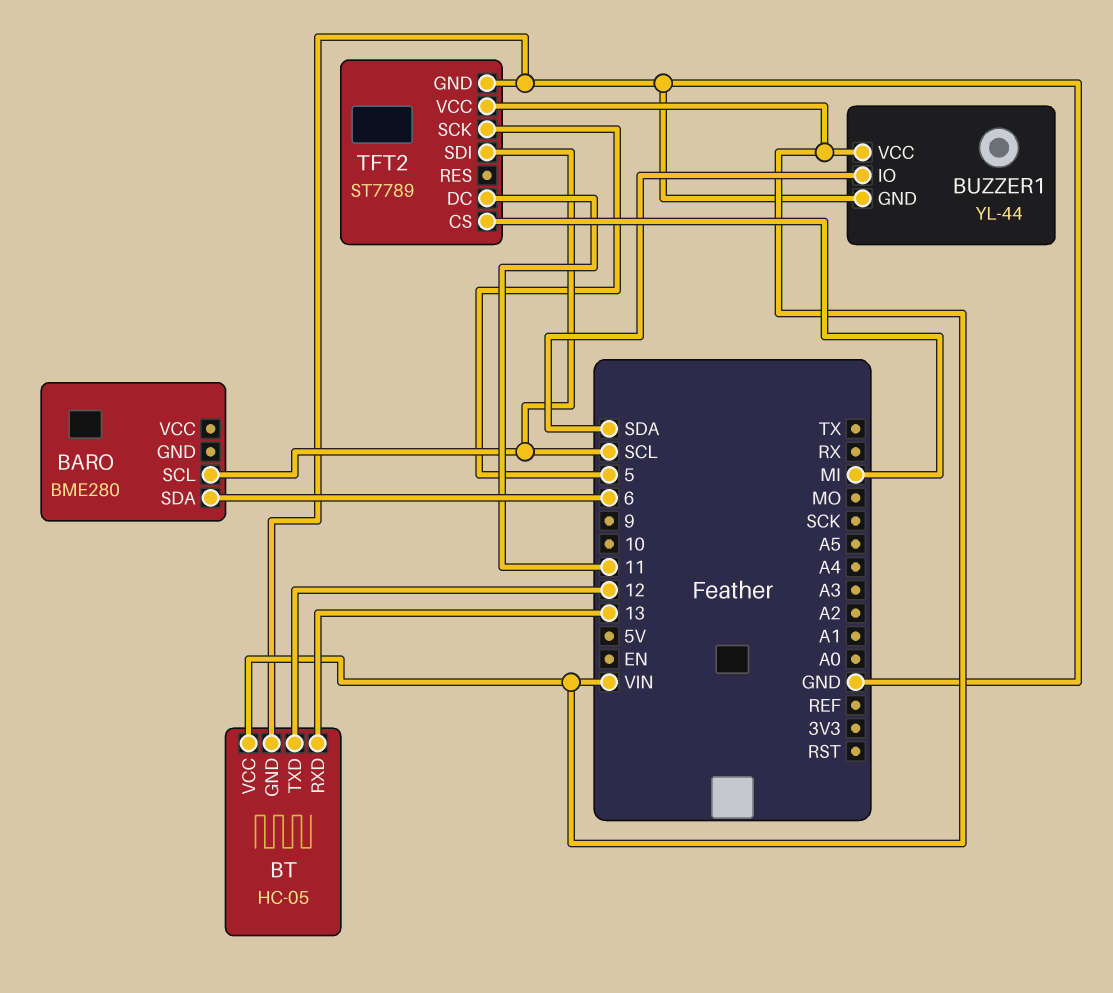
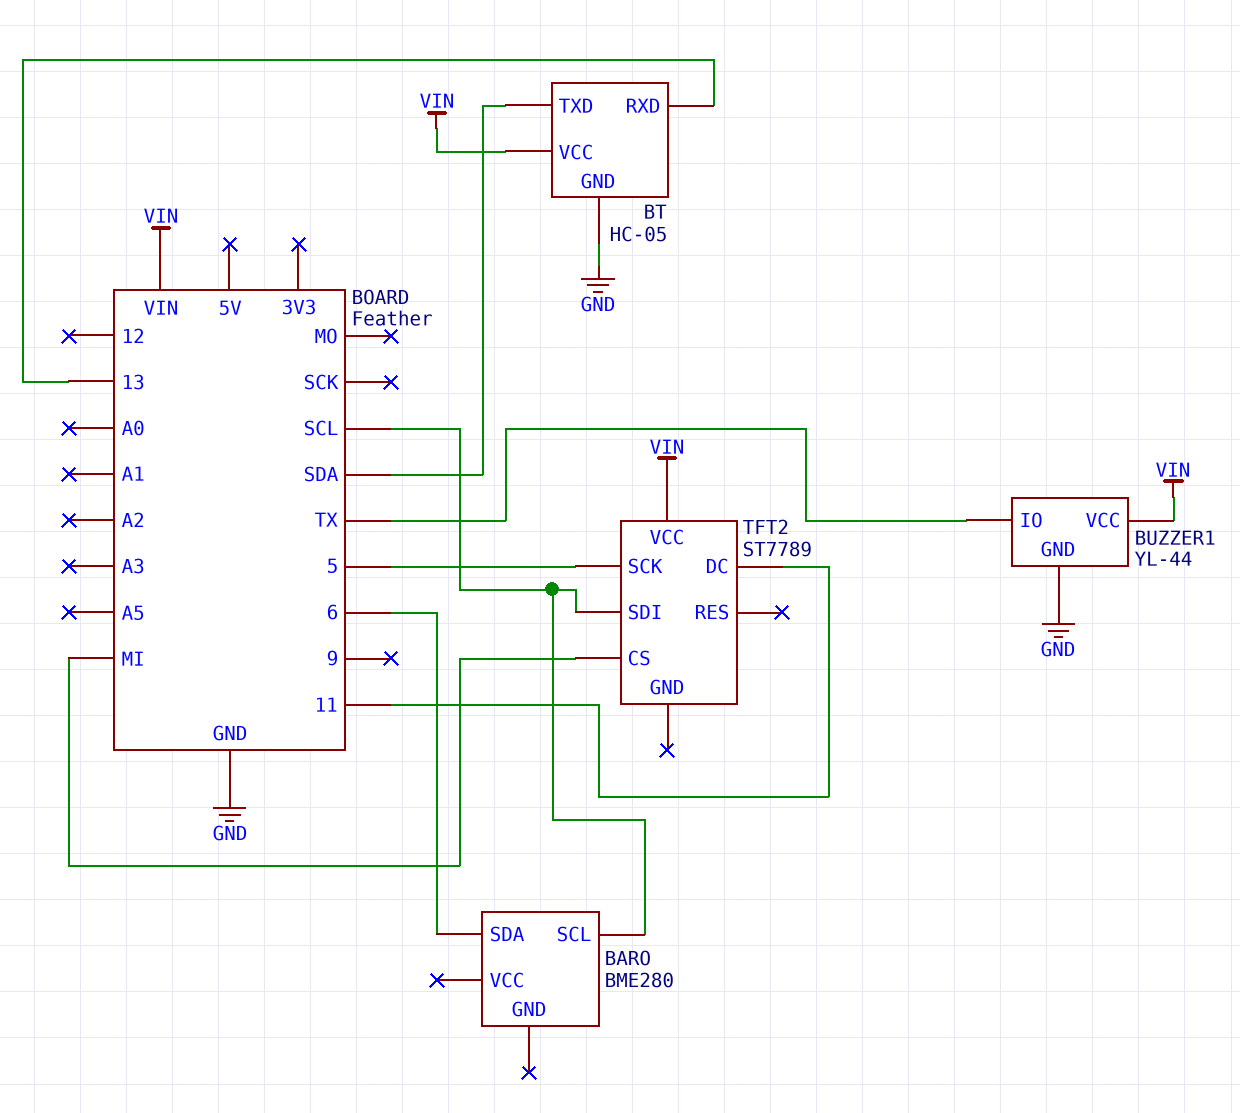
BT pin TXD: 12 -> SDA
BUZZER1 pin IO: SDA -> TX
TFT2 pin GND: GND -> none

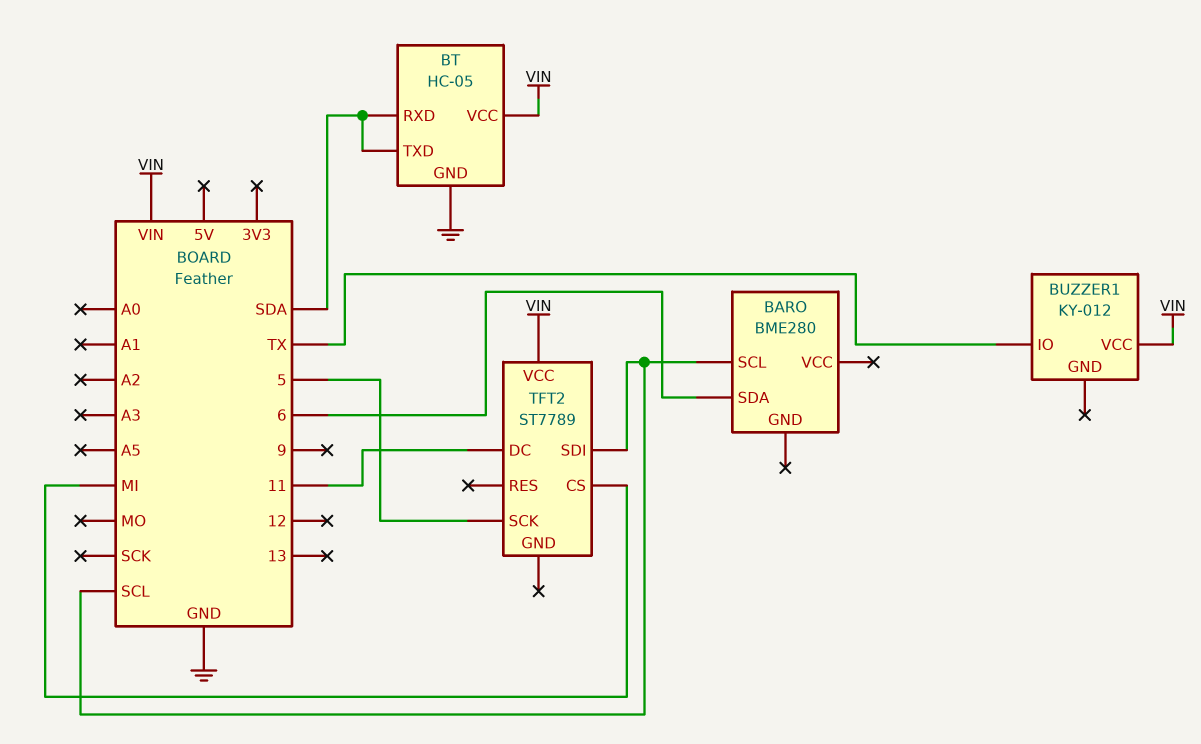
BT pin RXD: 13 -> SDA
BUZZER1: YL-44 -> KY-012
BUZZER1 pin GND: GND -> none

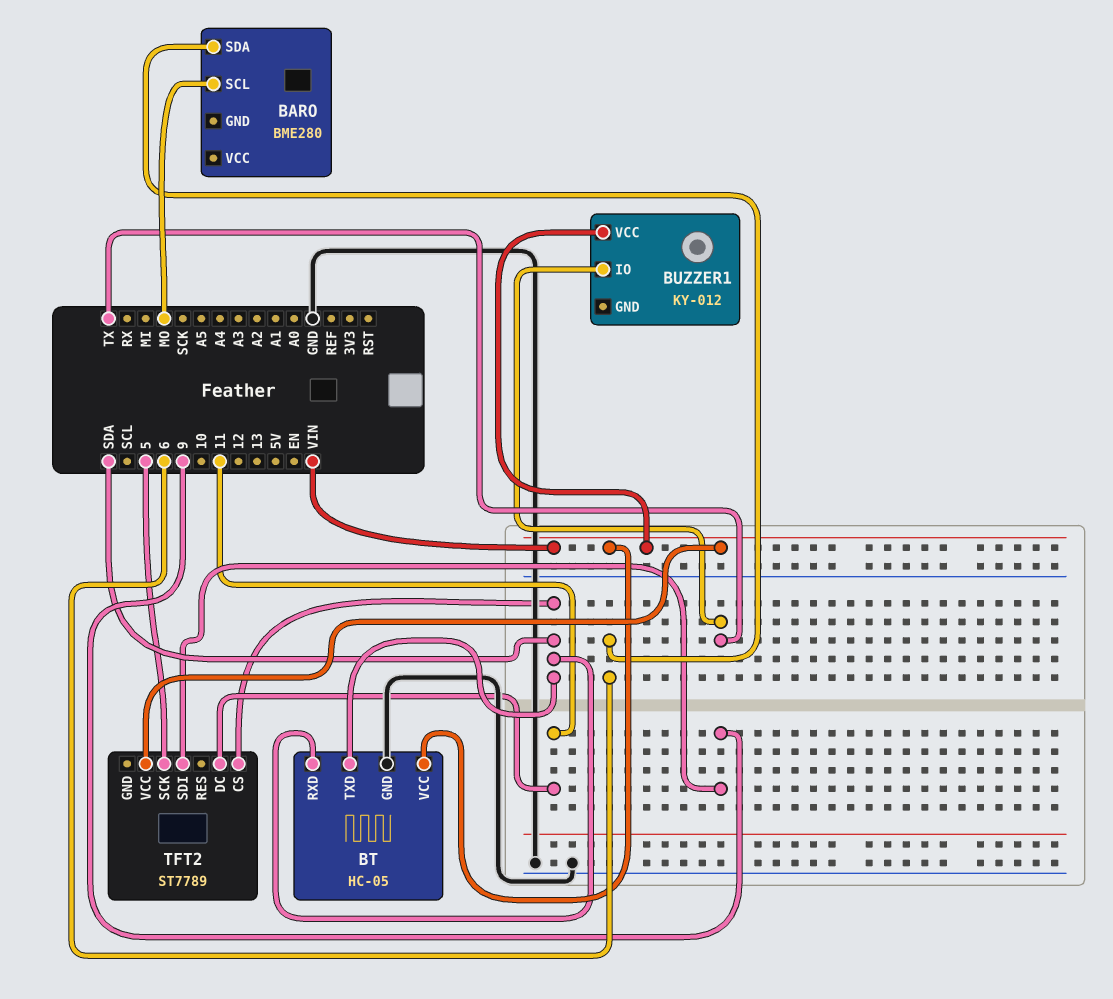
BARO pin SCL: SCL -> MO
TFT2 pin CS: MI -> SDA
TFT2 pin SDI: SCL -> 9

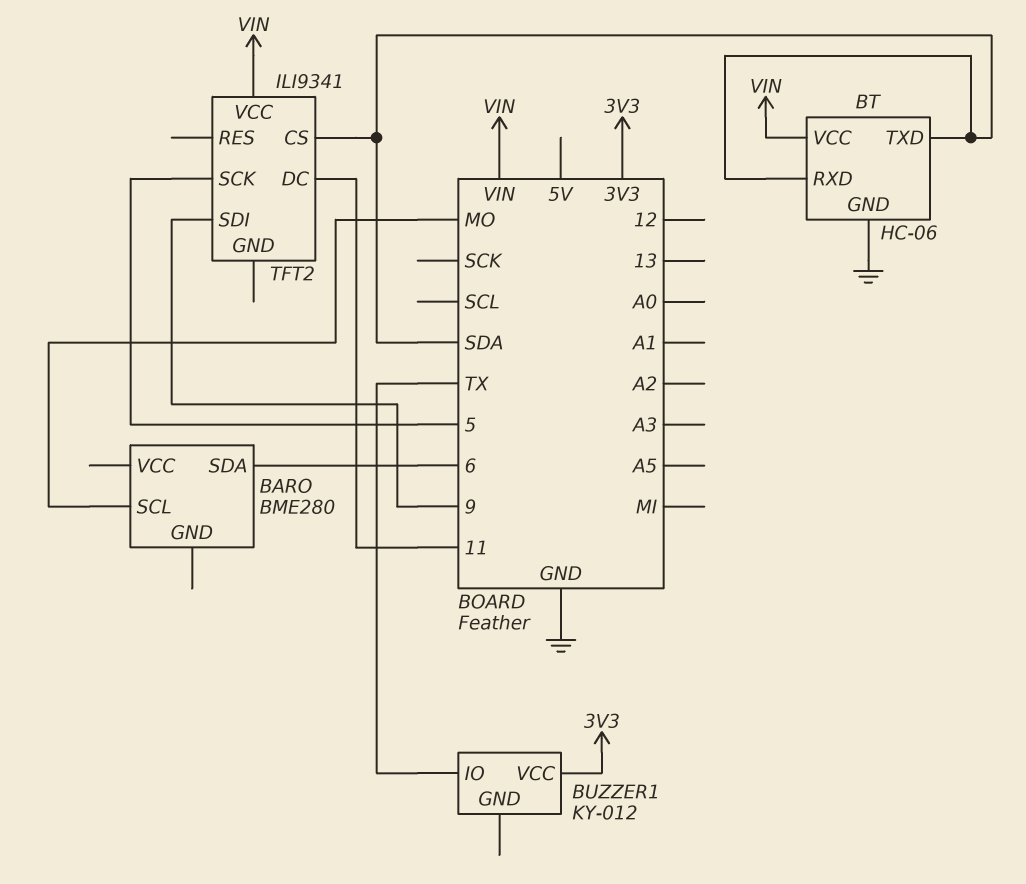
BT: HC-05 -> HC-06
BUZZER1 pin VCC: VIN -> 3V3
TFT2: ST7789 -> ILI9341

